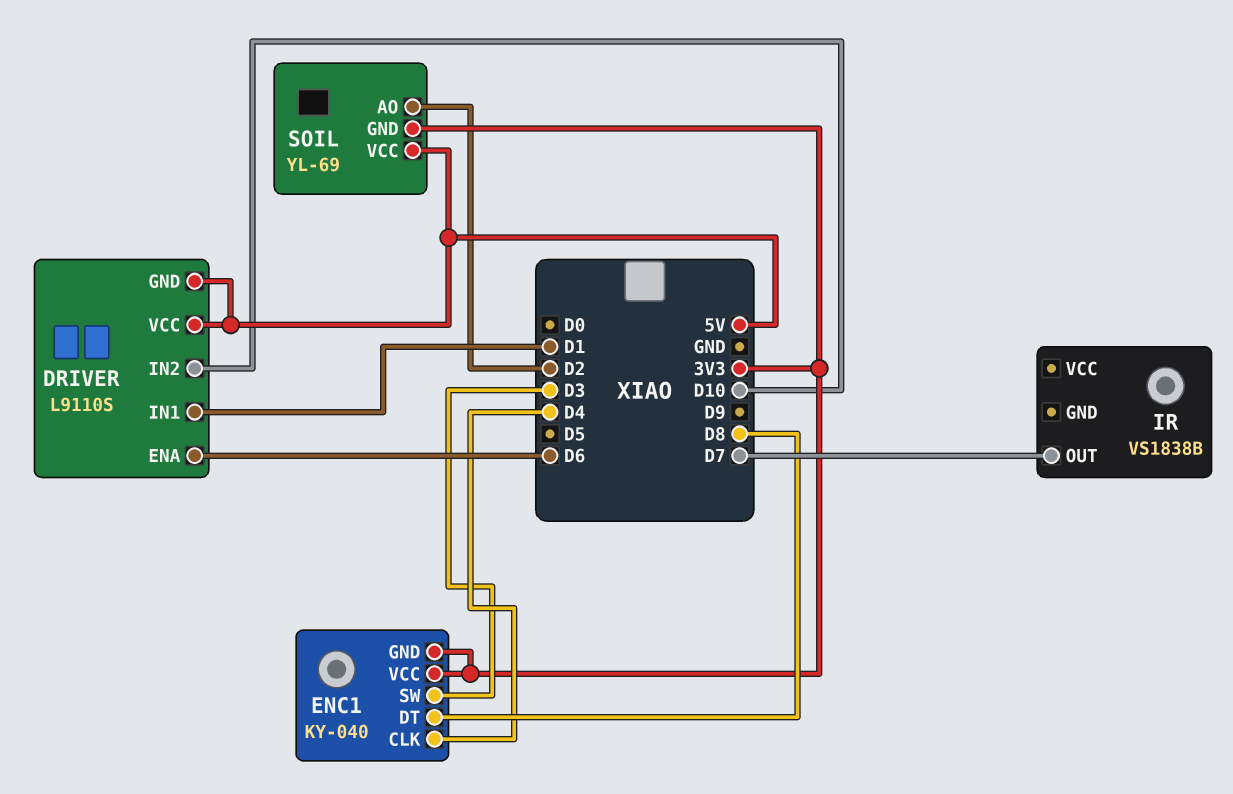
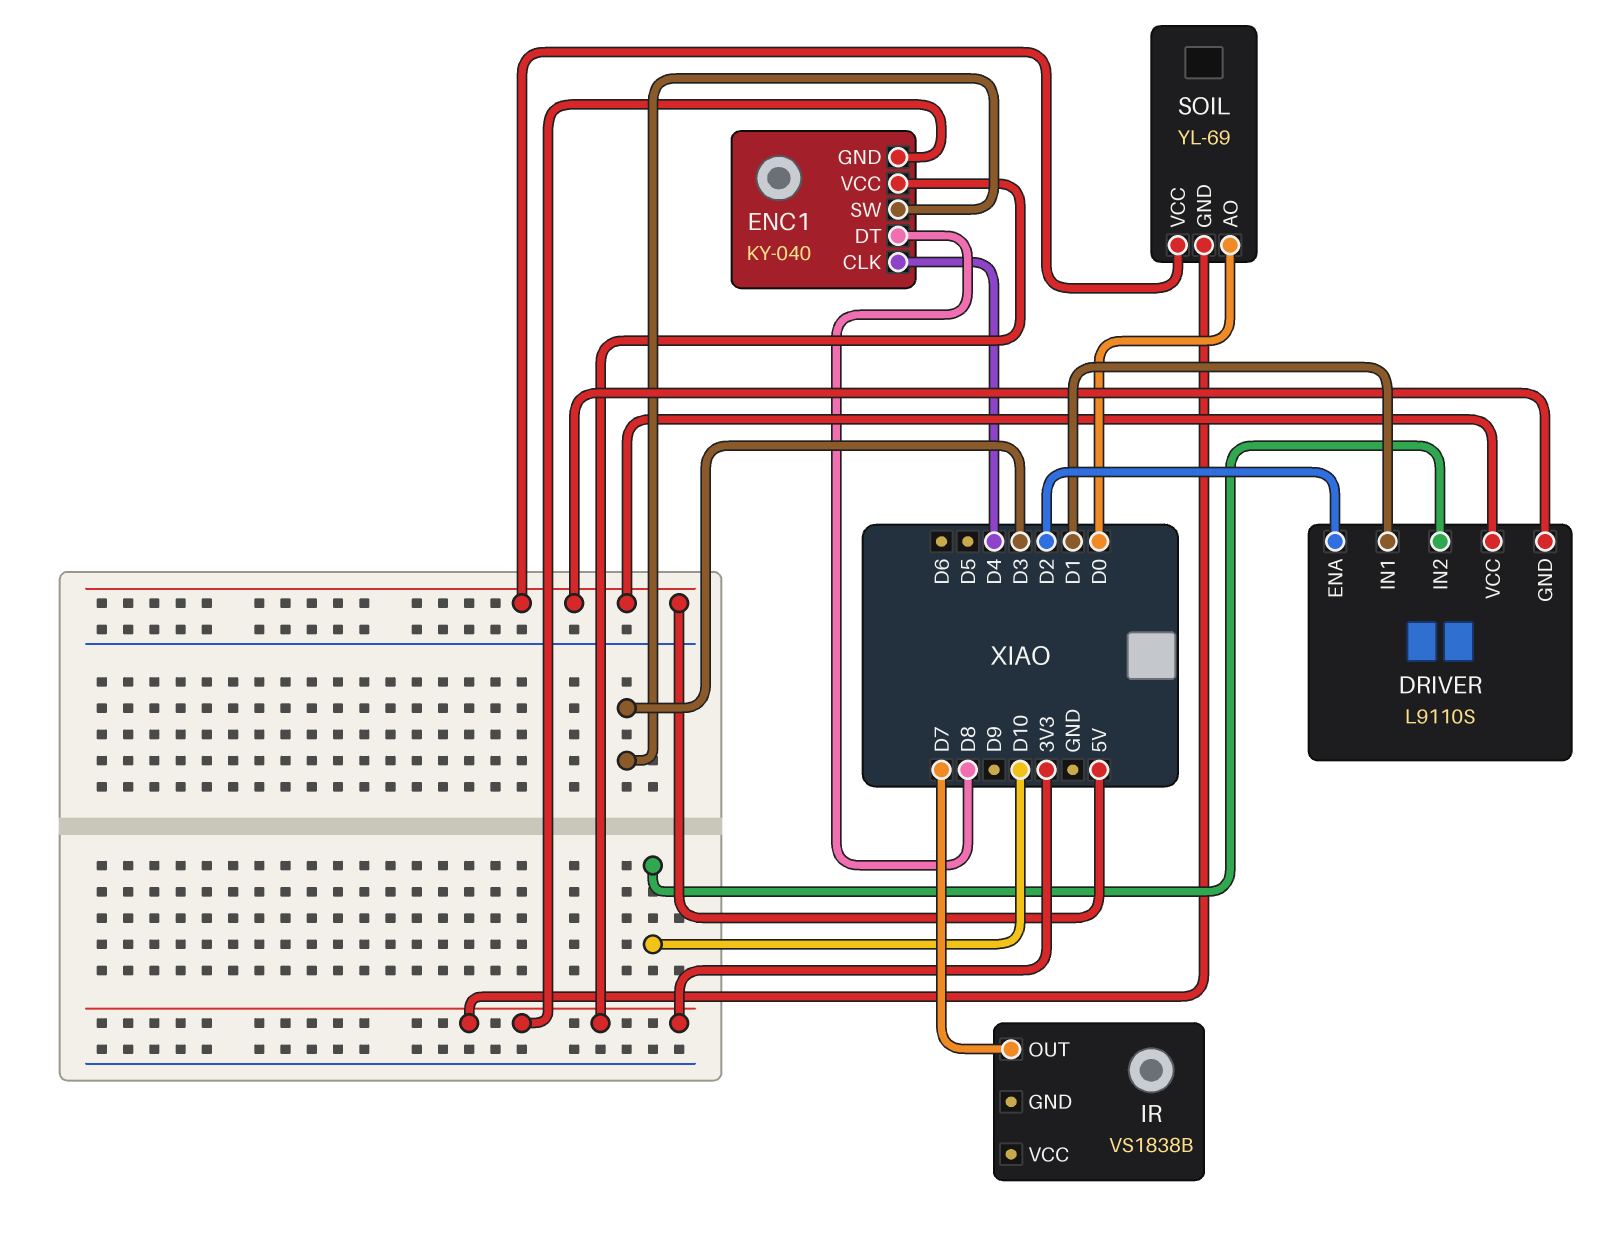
DRIVER pin ENA: D6 -> D2
SOIL pin AO: D2 -> D0

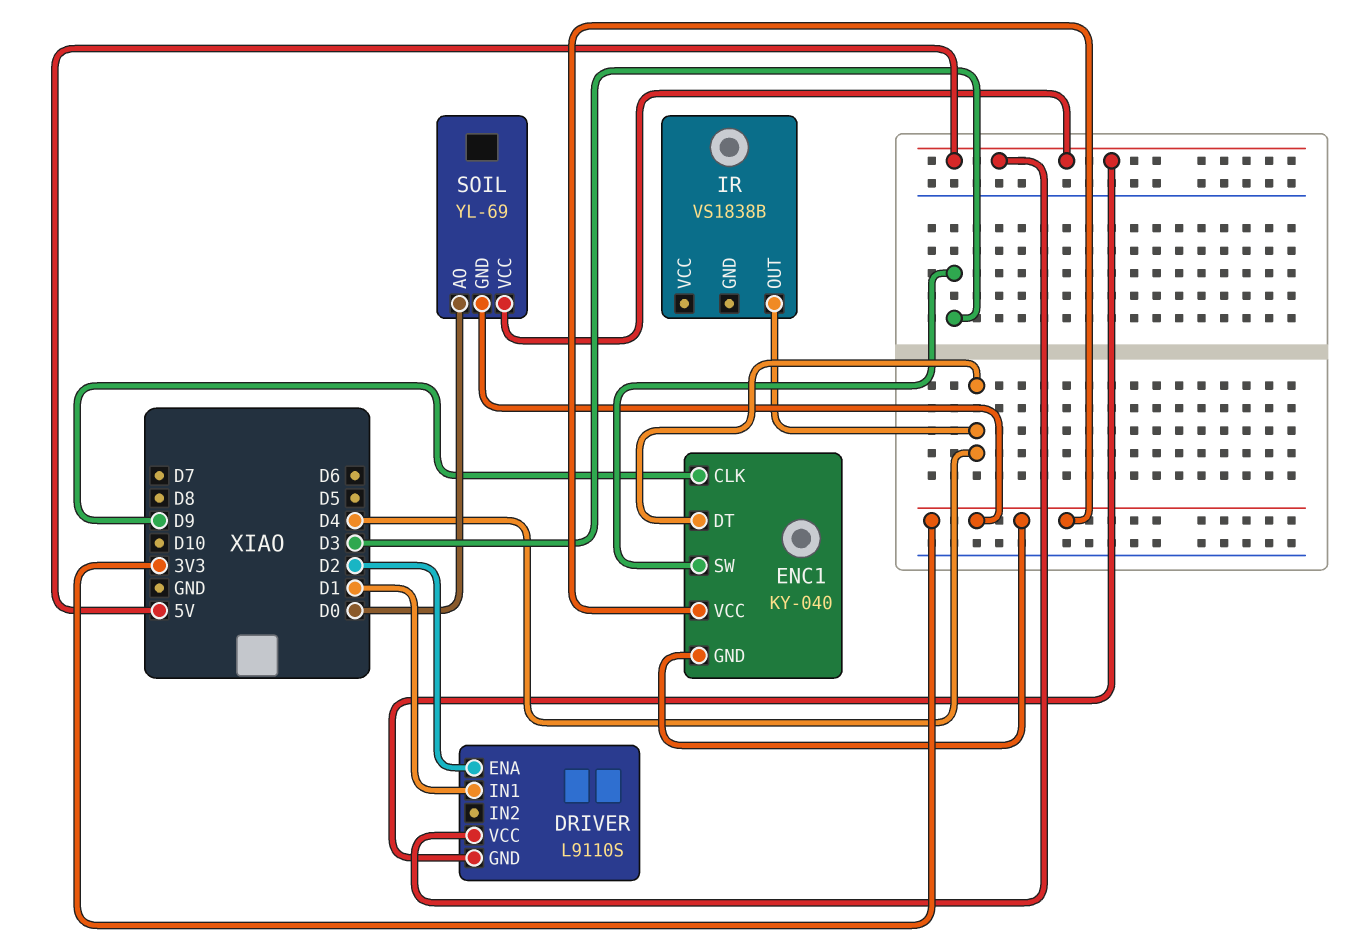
DRIVER pin IN2: D10 -> none
ENC1 pin CLK: D4 -> D9
ENC1 pin DT: D8 -> D4
IR pin OUT: D7 -> D4

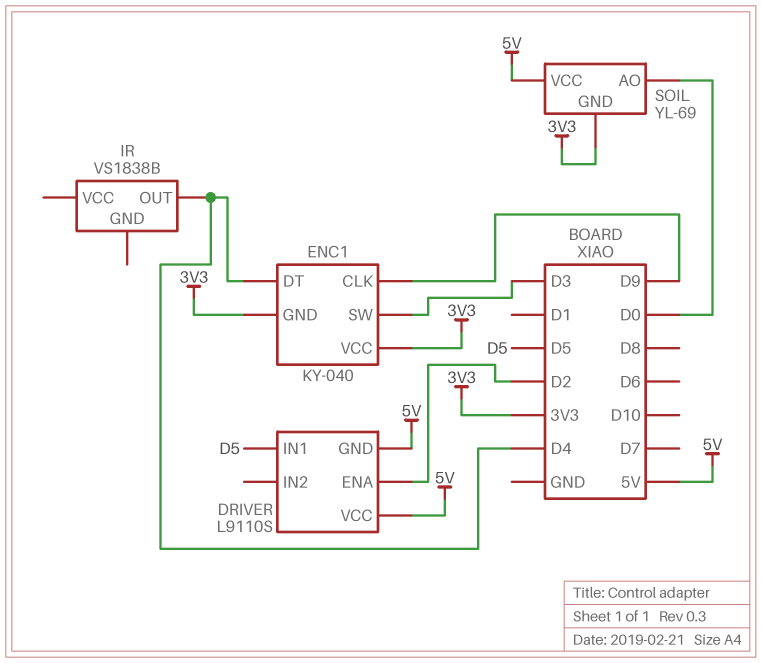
DRIVER pin IN1: D1 -> D5

